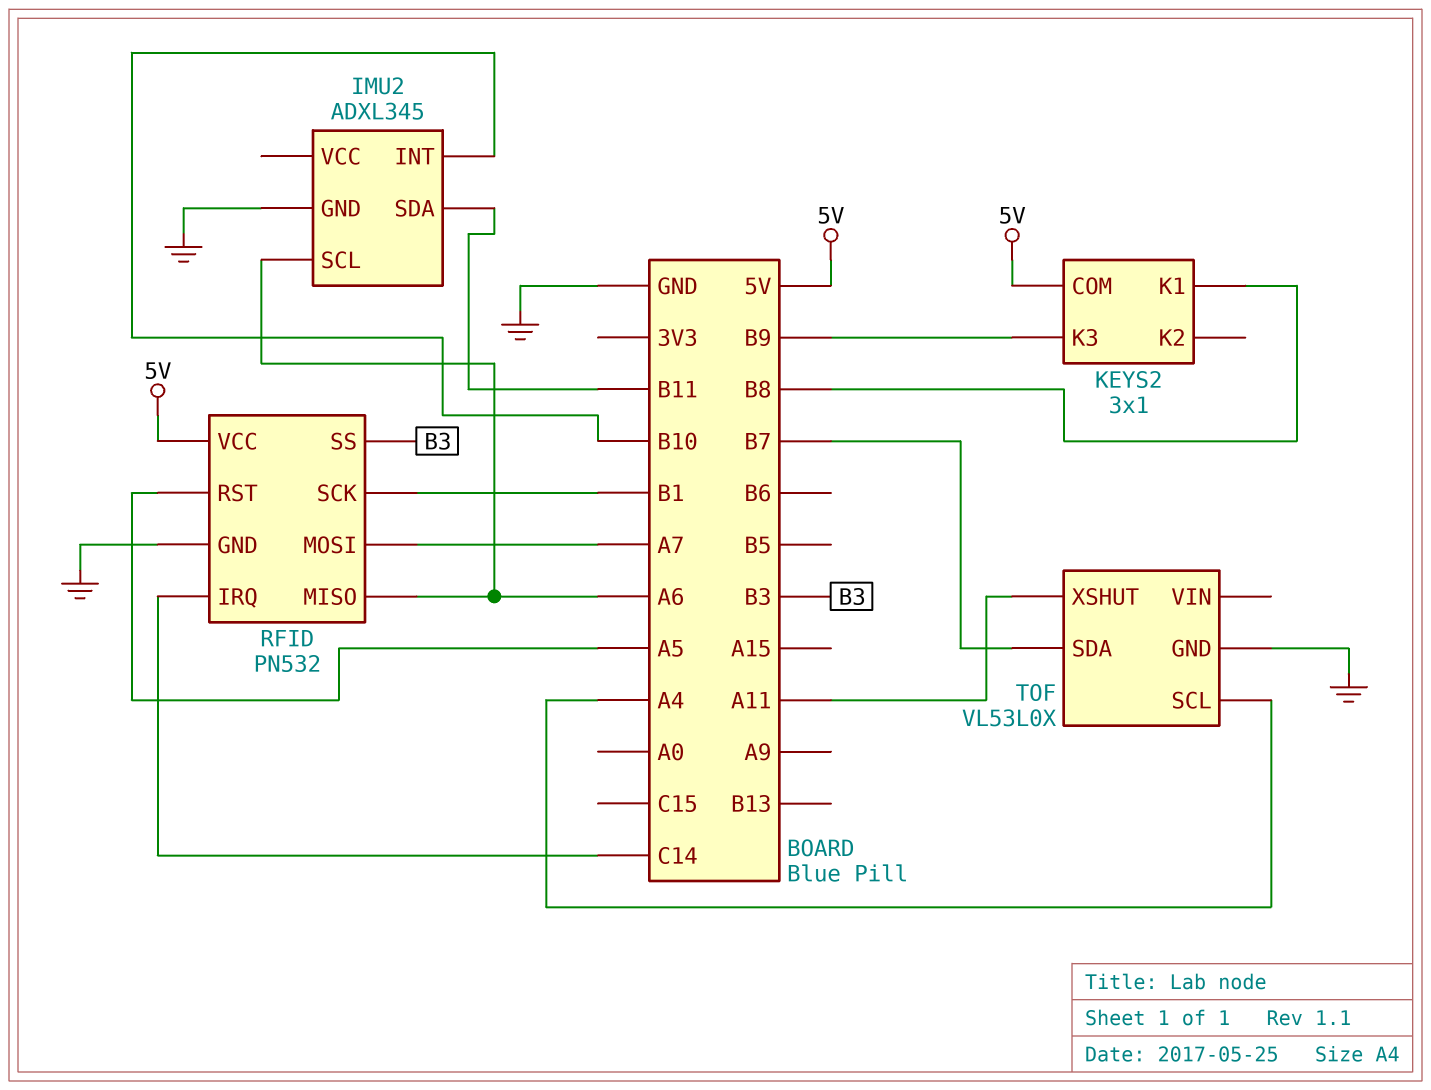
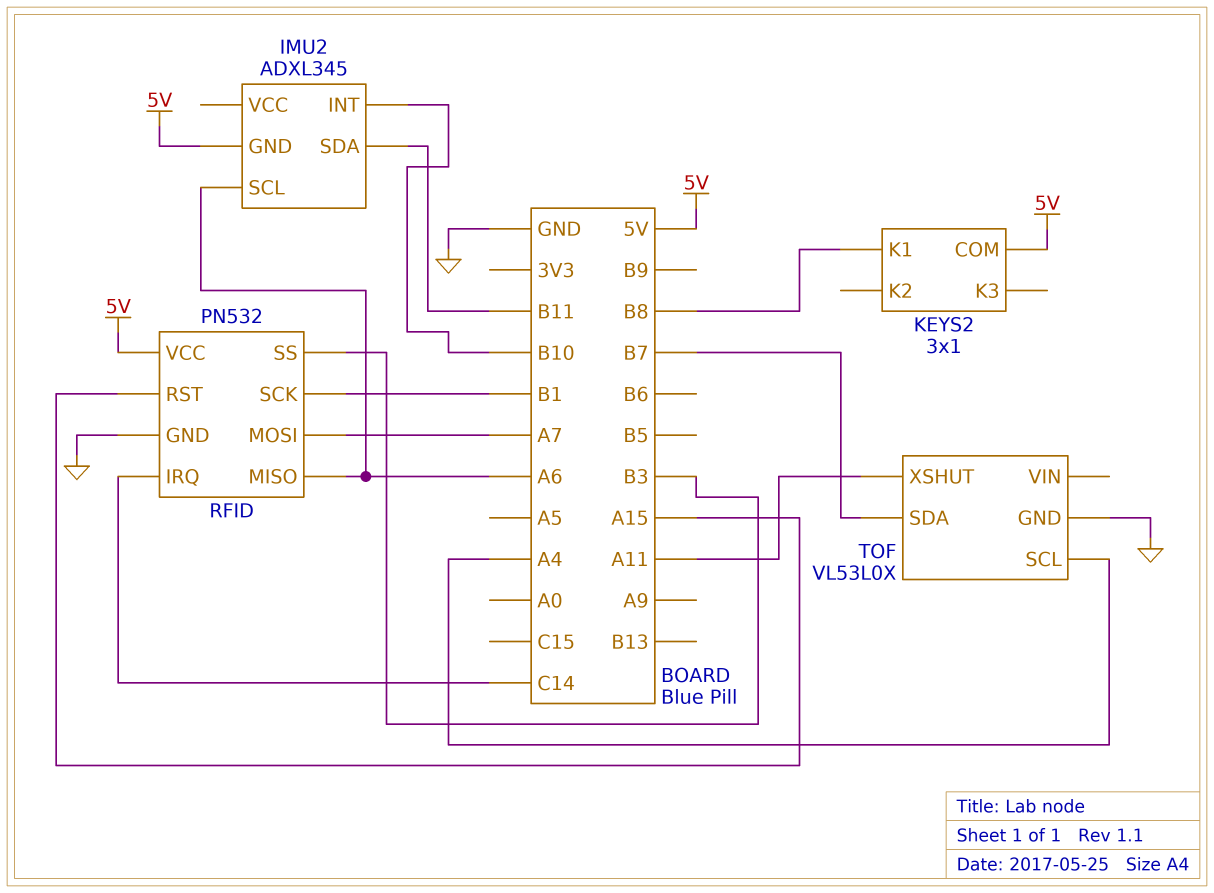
IMU2 pin GND: GND -> 5V
KEYS2 pin K3: B9 -> none
RFID pin RST: A5 -> A15

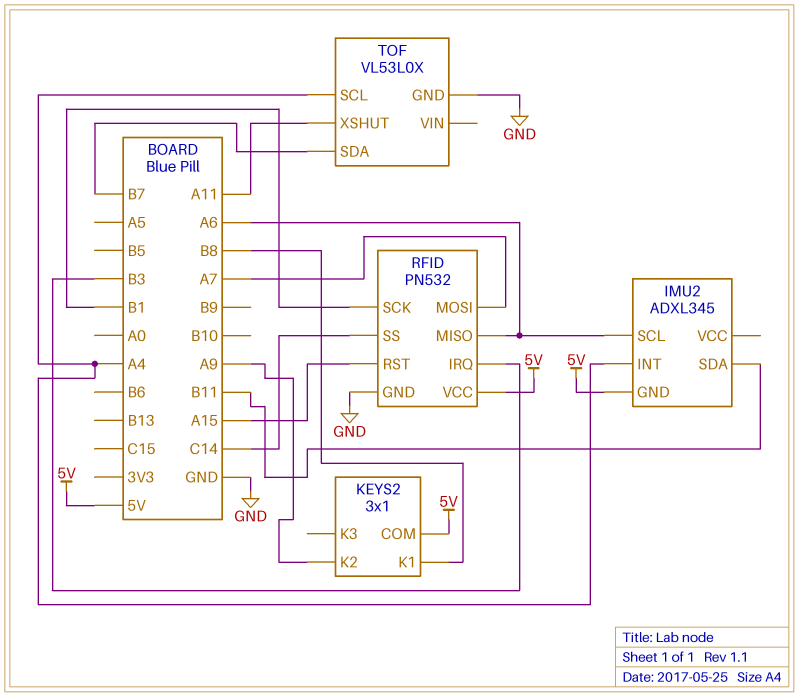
IMU2 pin INT: B10 -> A4
KEYS2 pin K2: none -> A9
RFID pin IRQ: C14 -> B3
RFID pin SS: B3 -> C14

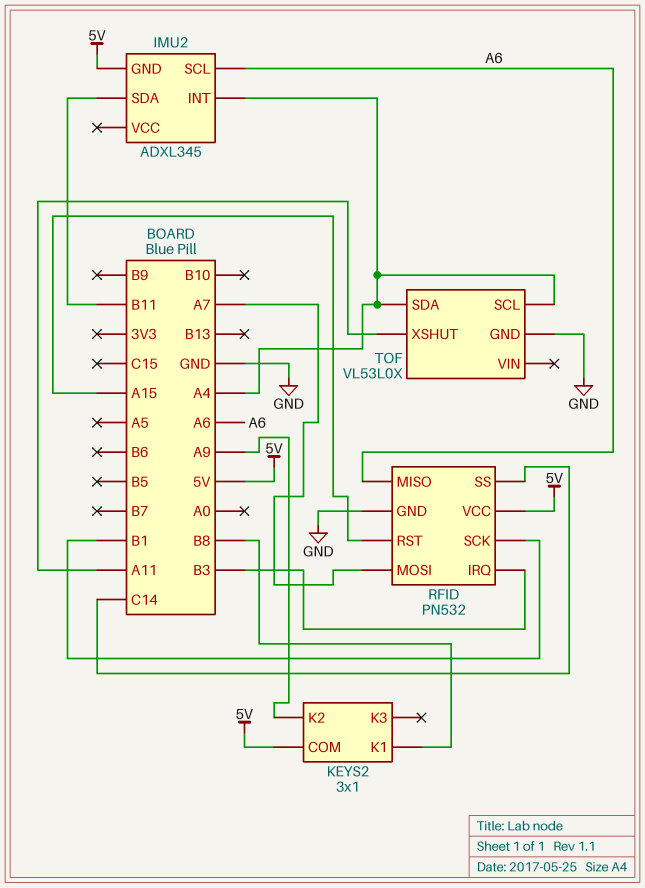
TOF pin SDA: B7 -> A4

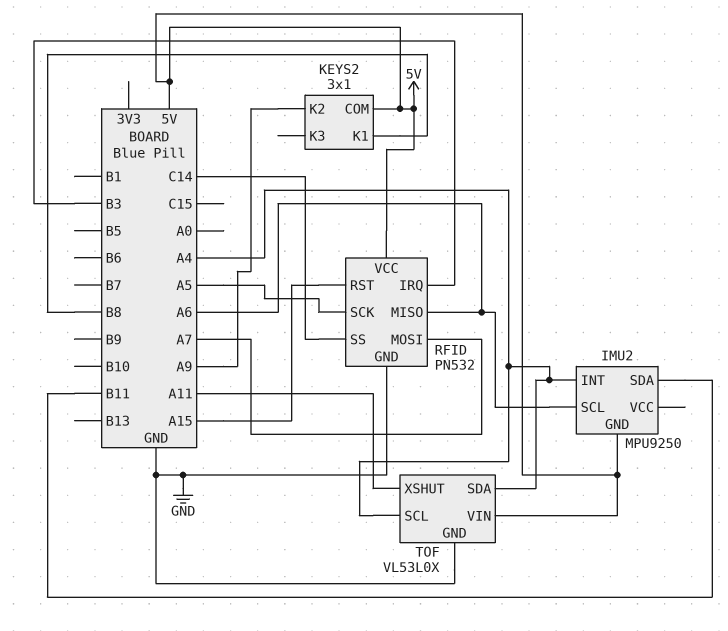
IMU2: ADXL345 -> MPU9250
RFID pin SCK: B1 -> A5
TOF pin VIN: none -> 5V

